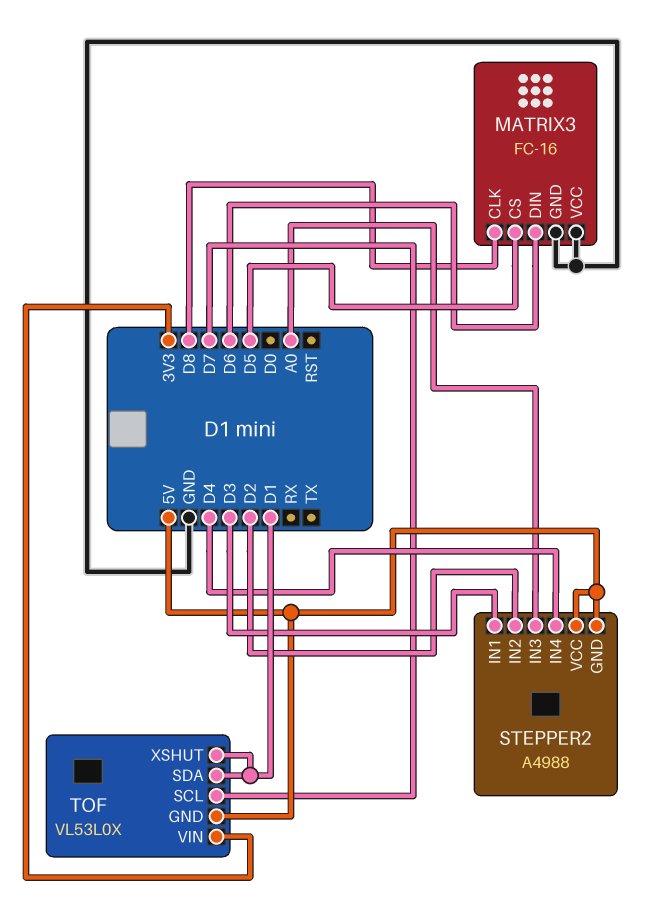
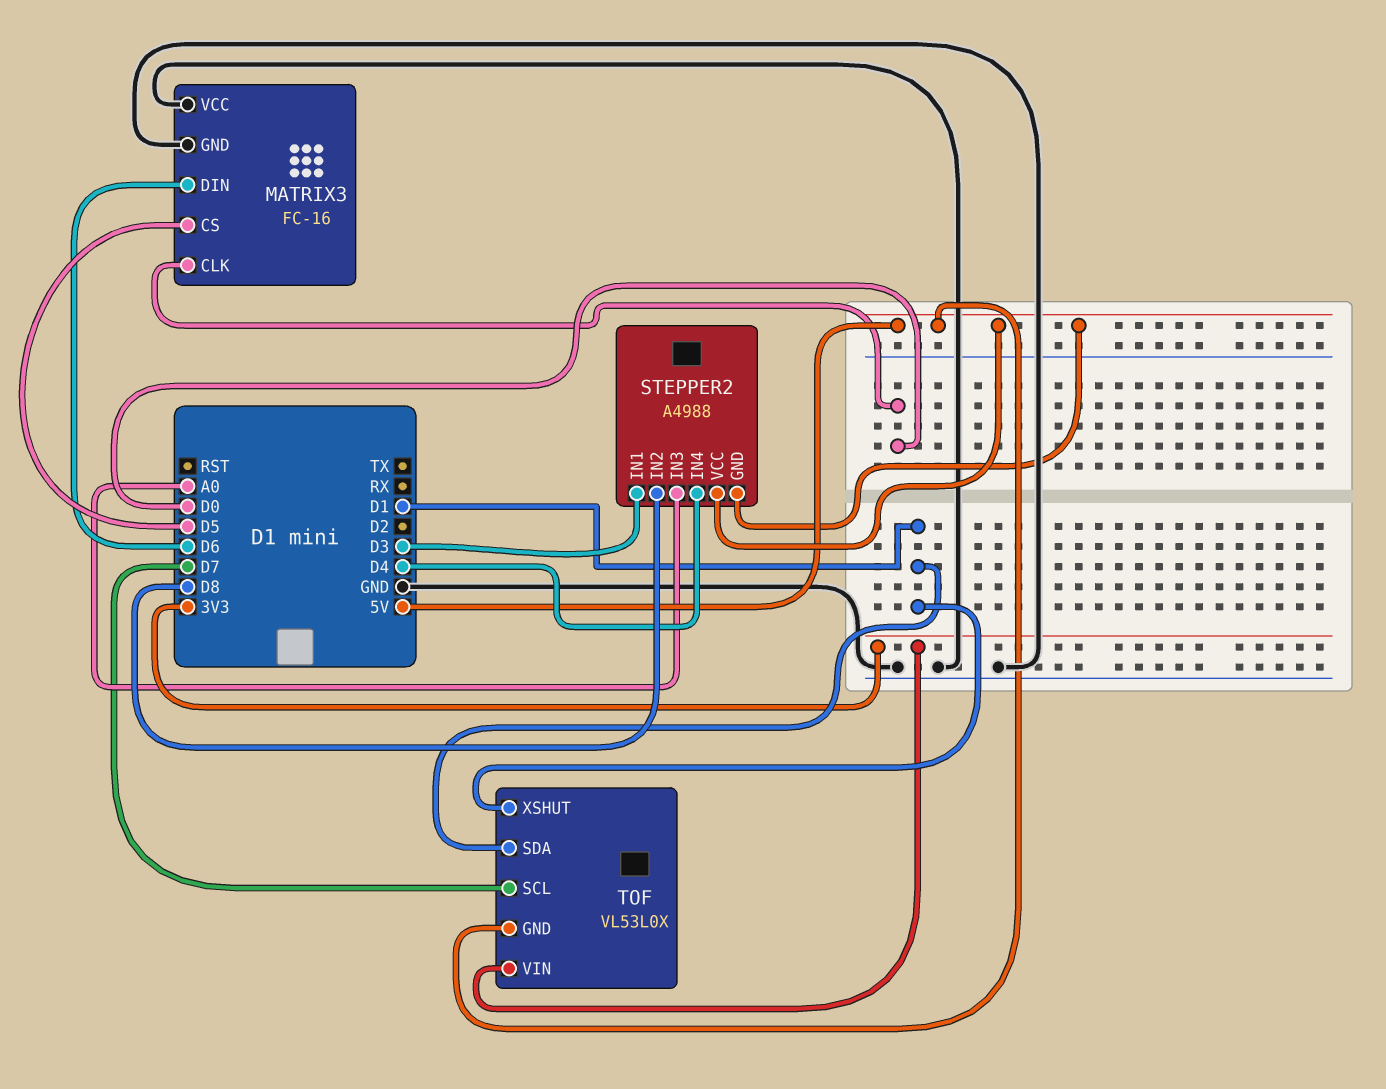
MATRIX3 pin CLK: D8 -> D0
STEPPER2 pin IN2: D2 -> D8

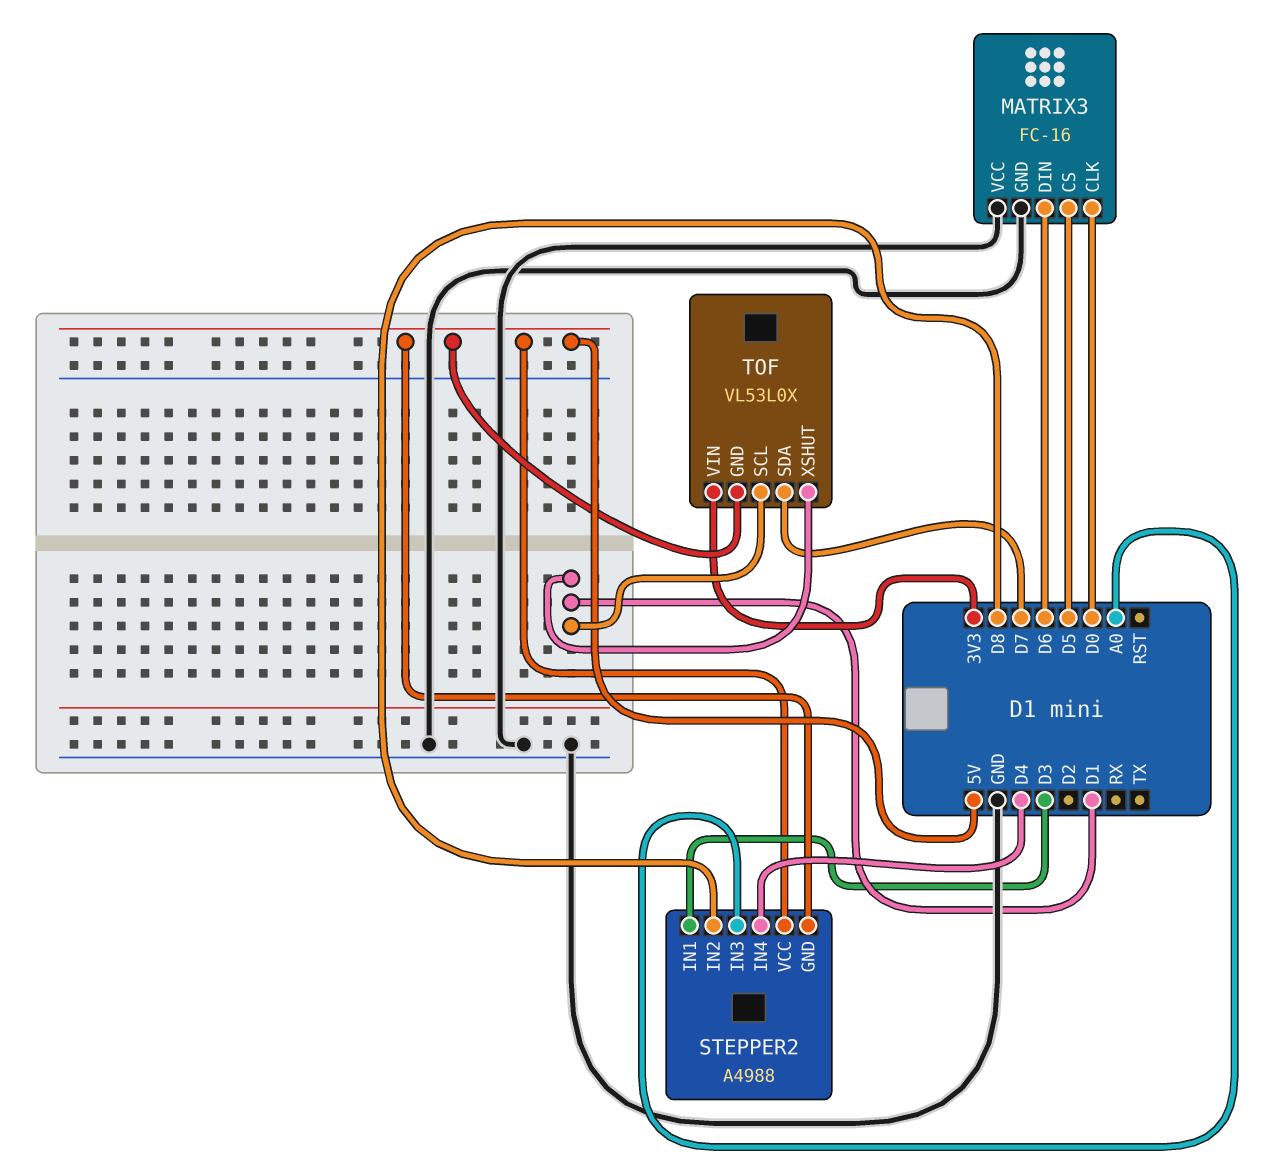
TOF pin SCL: D7 -> D1
TOF pin SDA: D1 -> D7

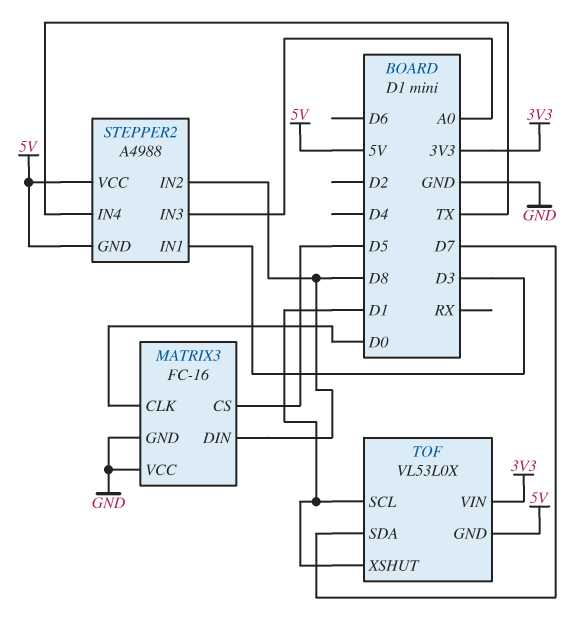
MATRIX3 pin DIN: D6 -> D8
STEPPER2 pin IN4: D4 -> TX

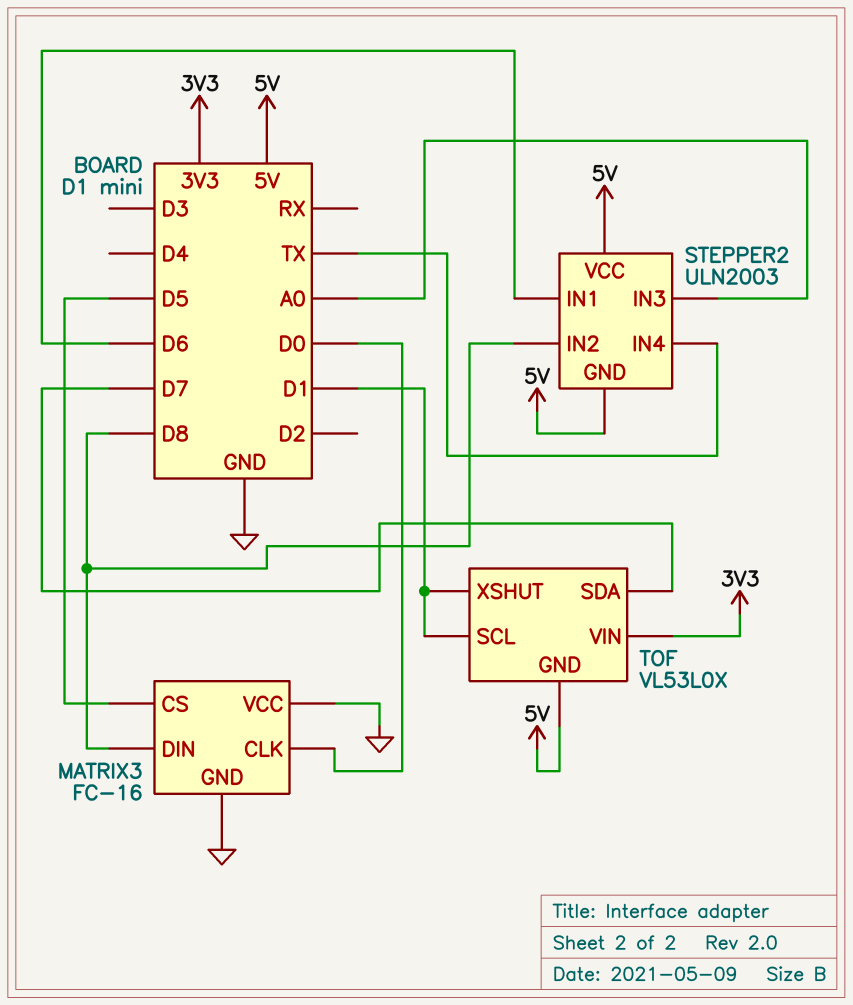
STEPPER2: A4988 -> ULN2003
STEPPER2 pin IN1: D3 -> D6

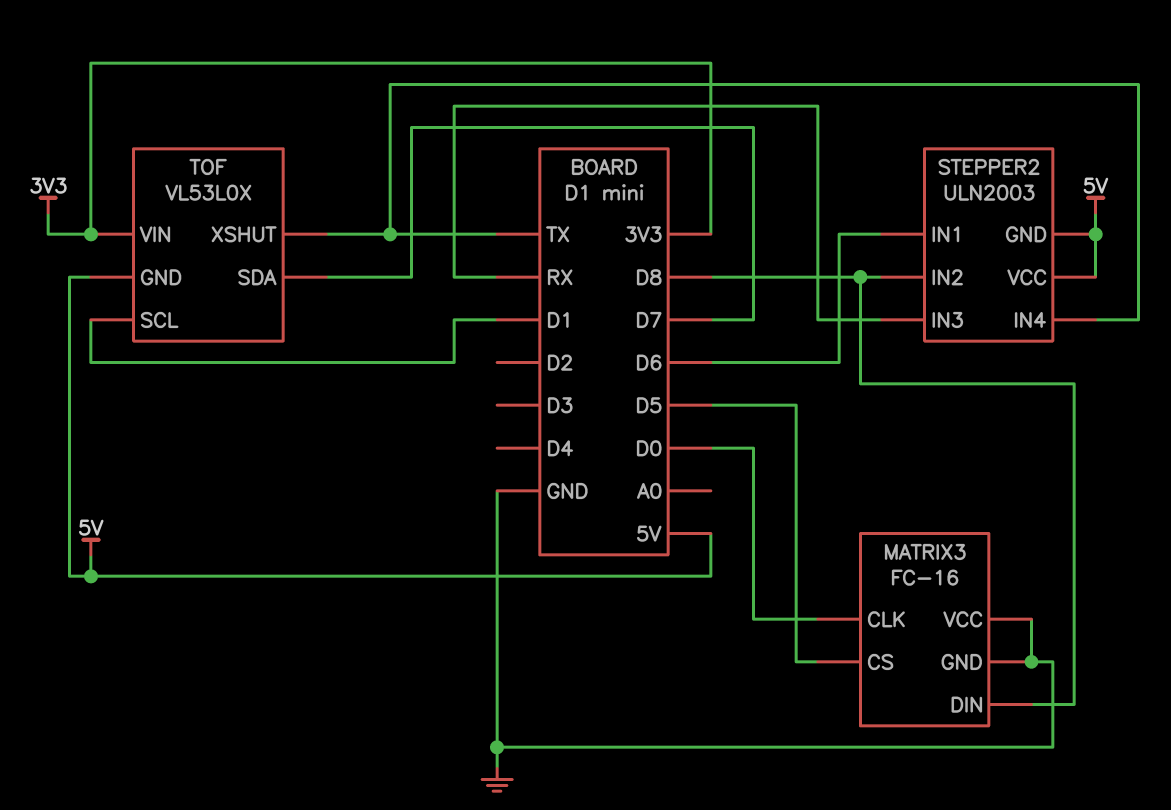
STEPPER2 pin IN3: A0 -> RX
TOF pin XSHUT: D1 -> TX

